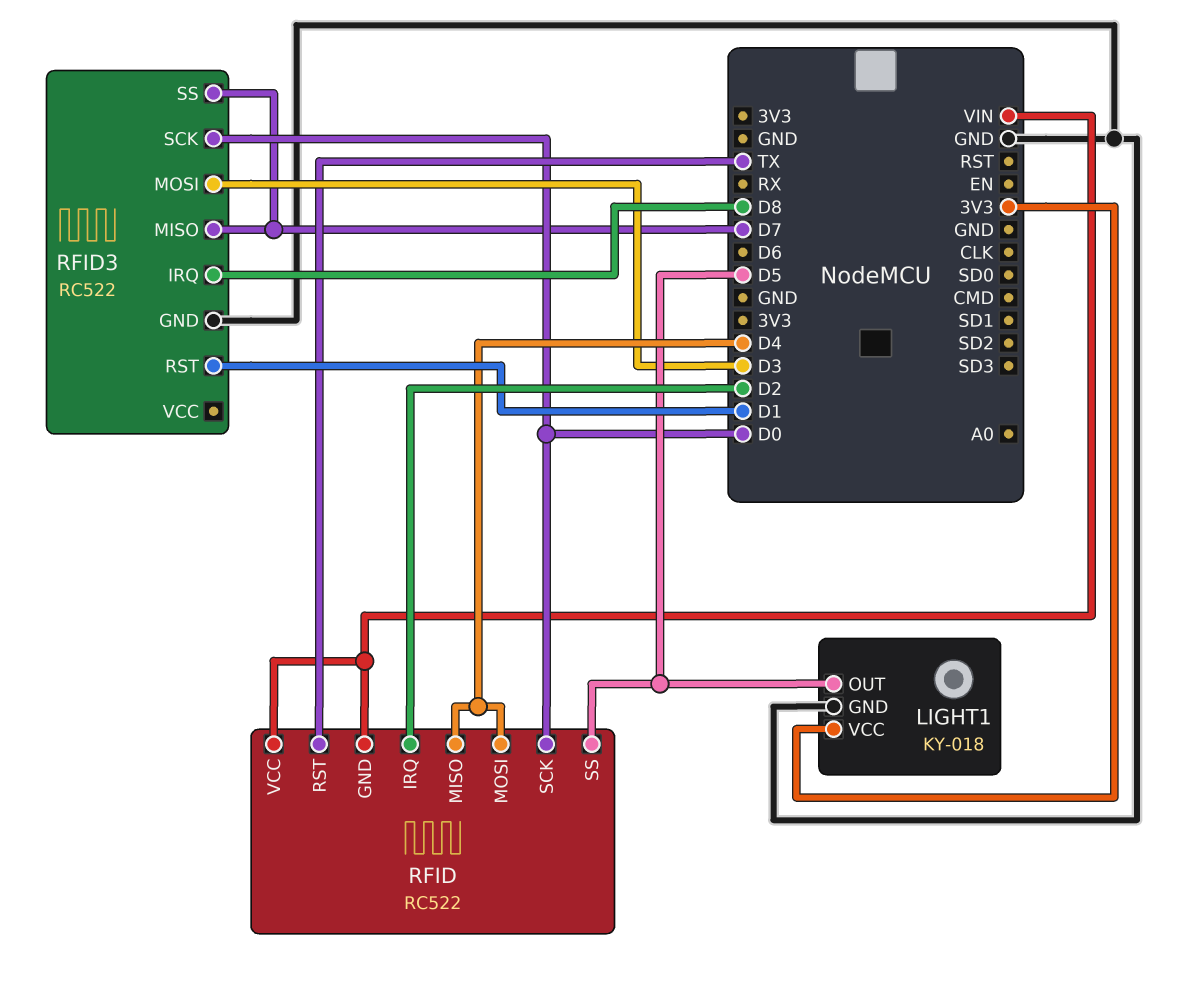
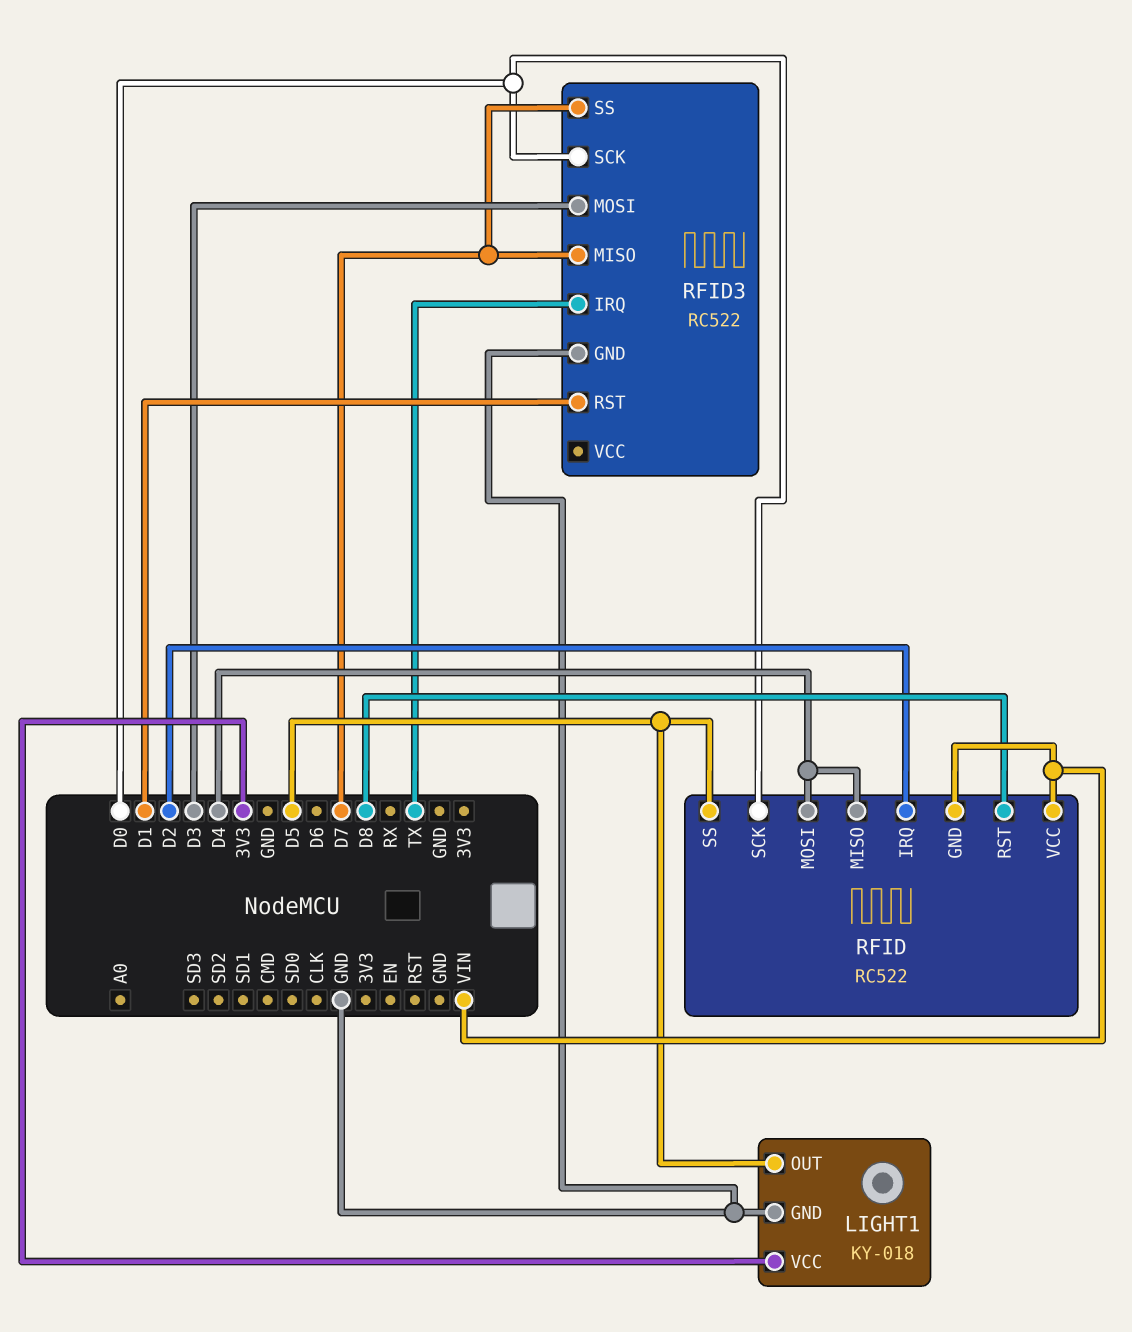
RFID pin RST: TX -> D8
RFID3 pin IRQ: D8 -> TX

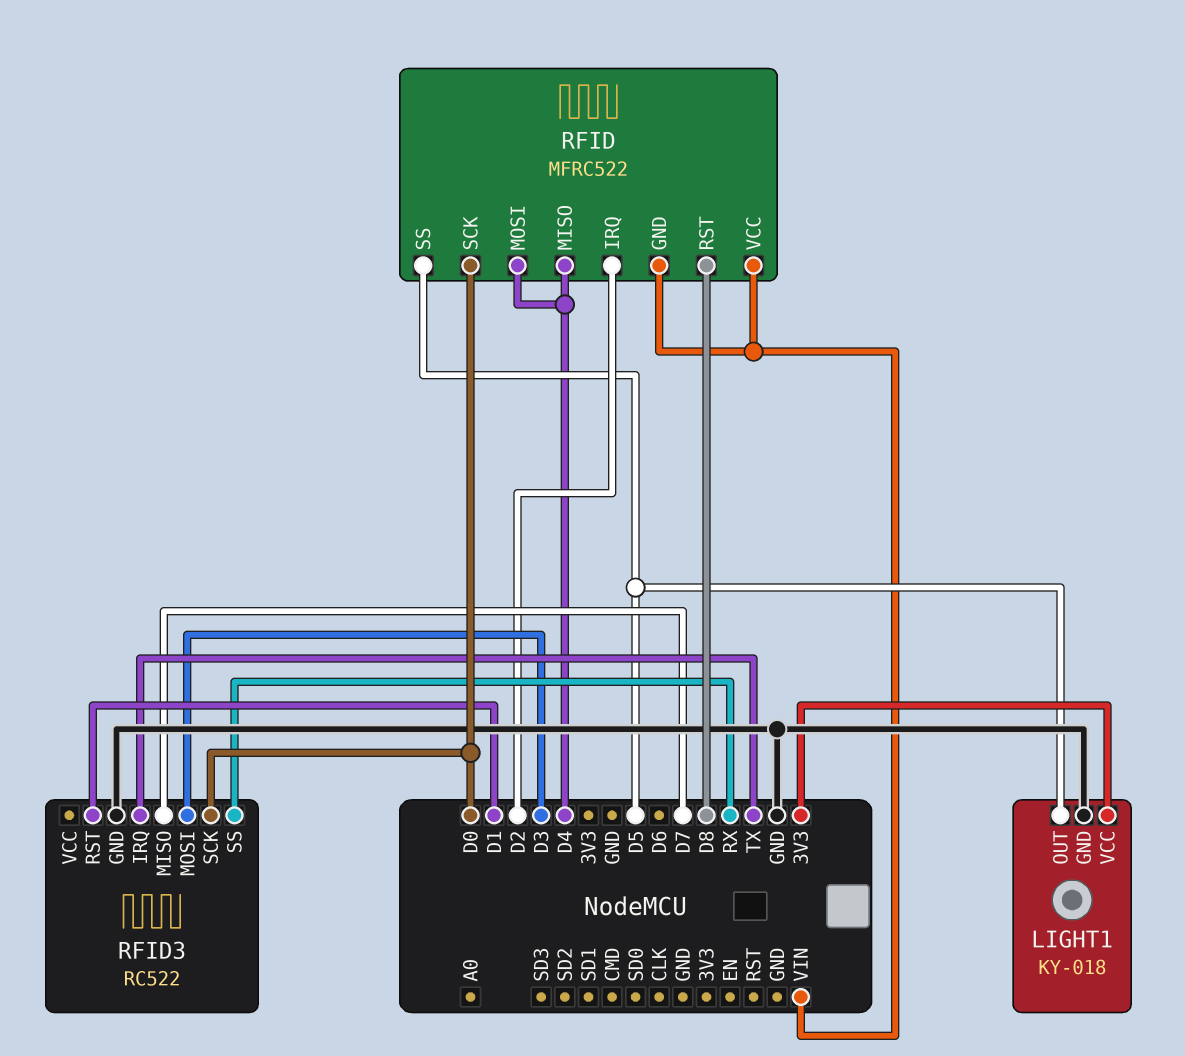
RFID: RC522 -> MFRC522
RFID3 pin SS: D7 -> RX

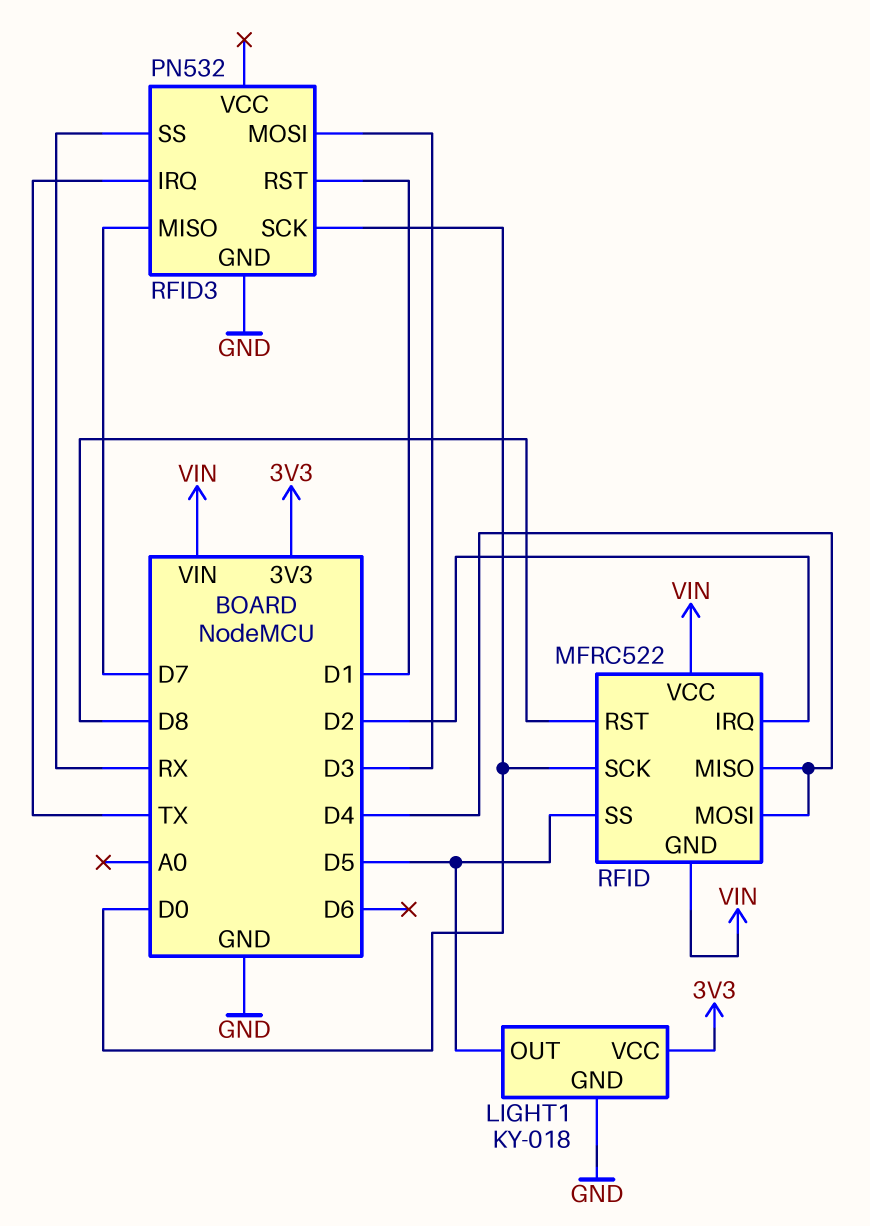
RFID3: RC522 -> PN532

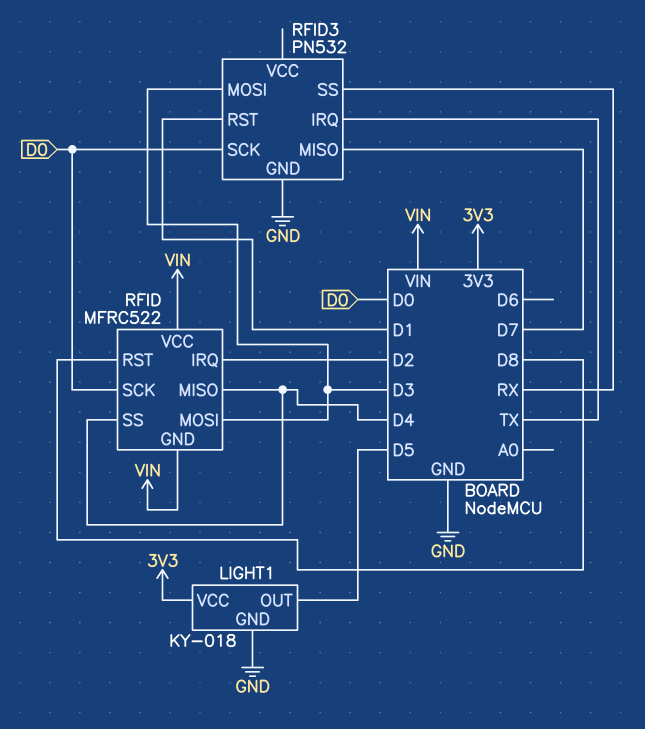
RFID pin MOSI: D4 -> D3
RFID pin SS: D5 -> D4

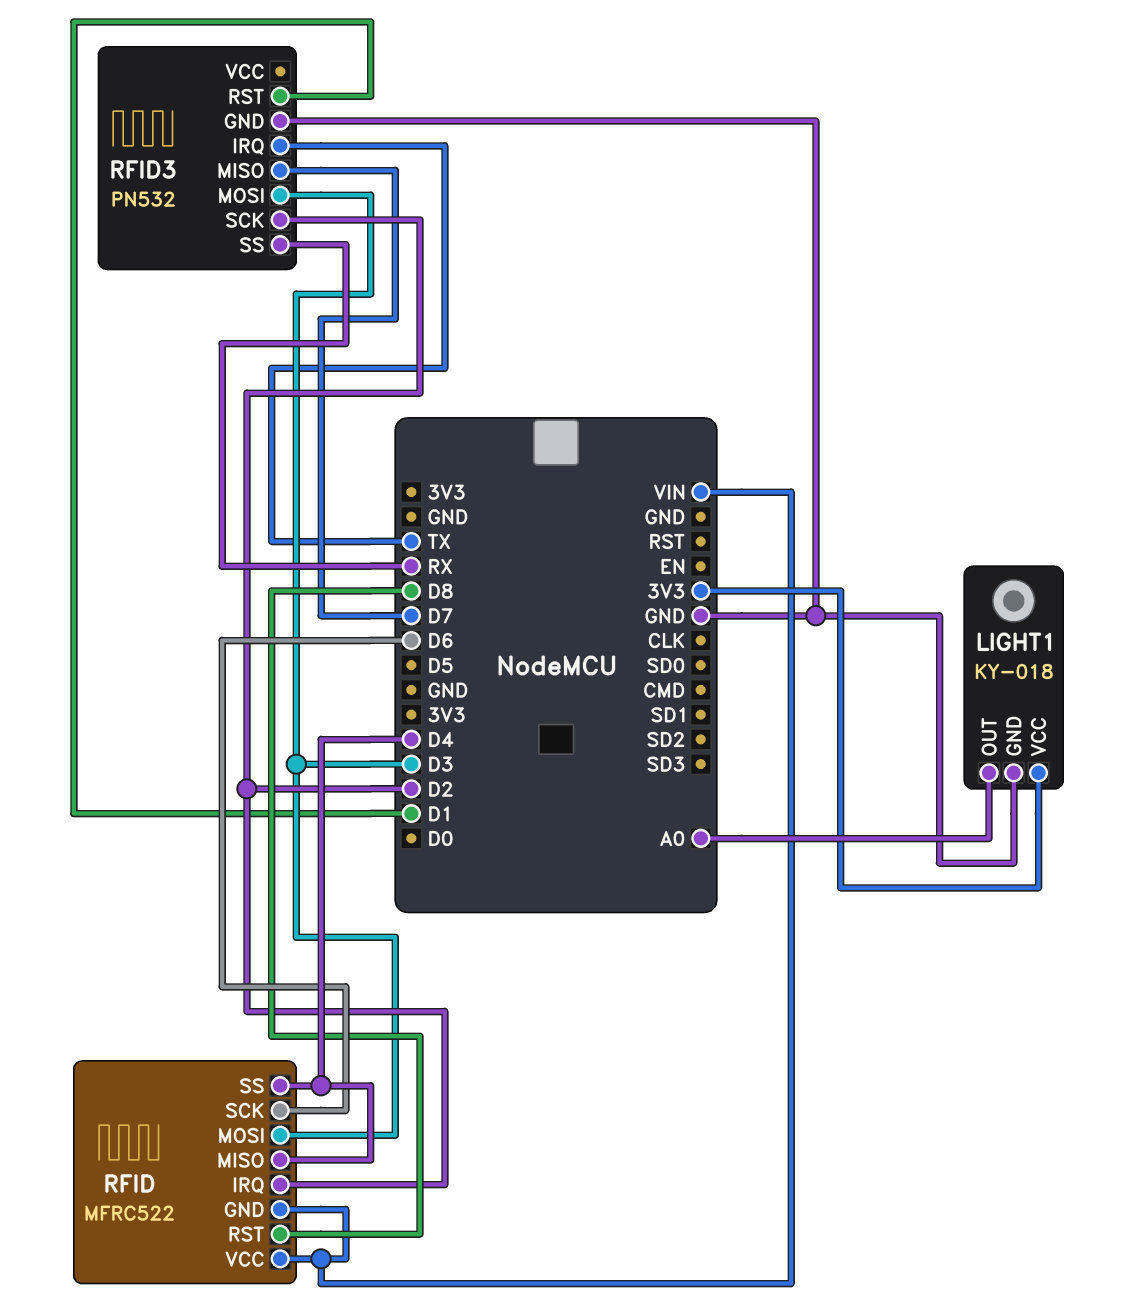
LIGHT1 pin OUT: D5 -> A0
RFID pin SCK: D0 -> D6
RFID3 pin SCK: D0 -> D2

